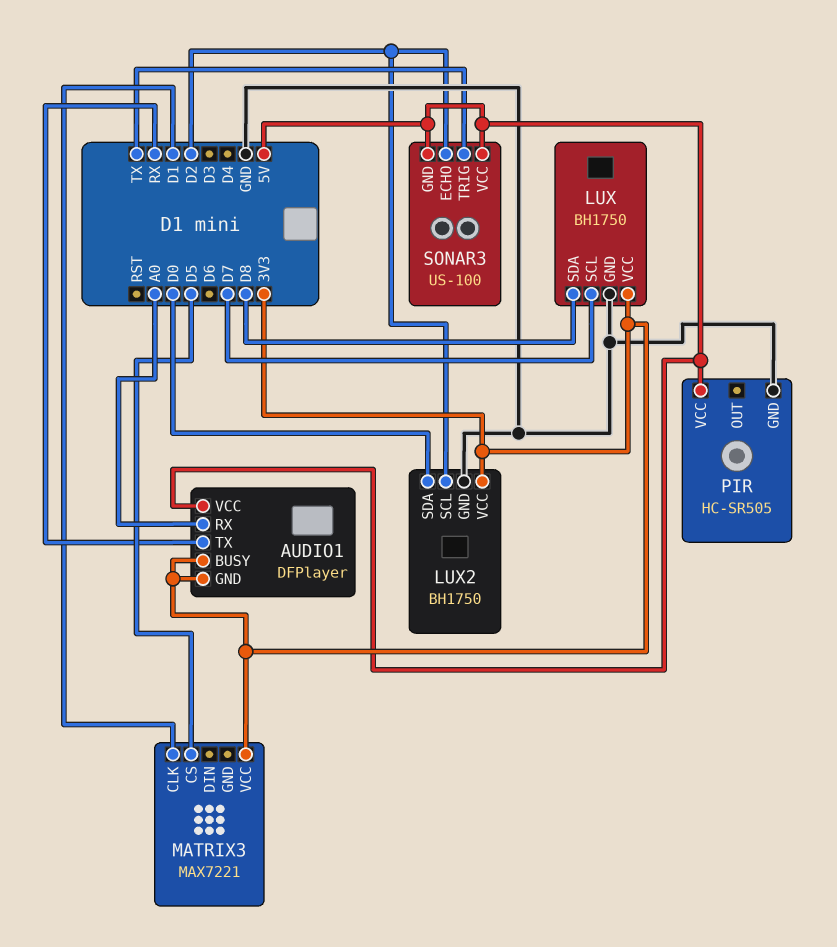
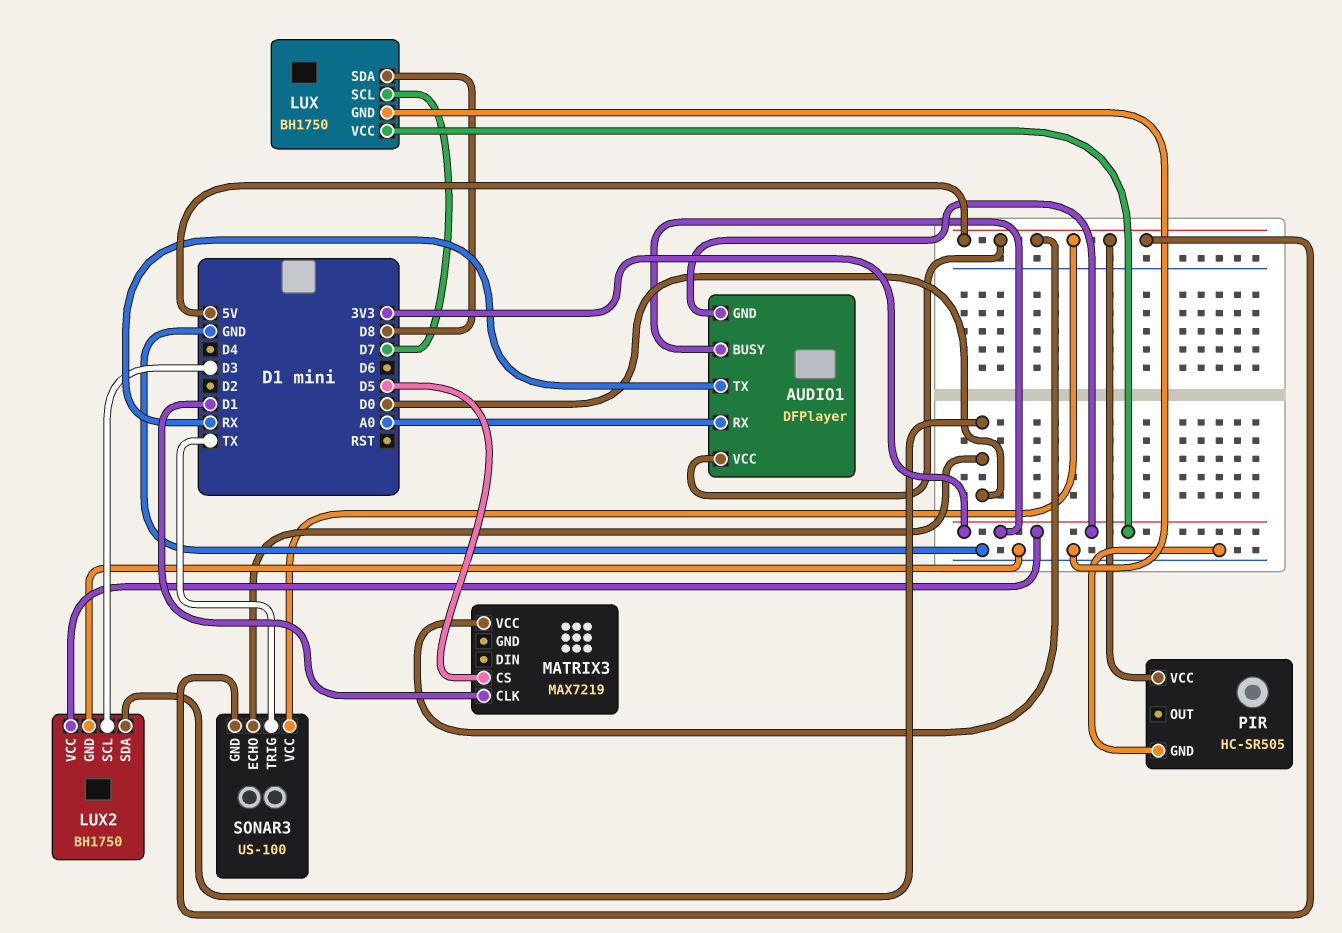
LUX2 pin SCL: D2 -> D3
MATRIX3: MAX7221 -> MAX7219
MATRIX3 pin VCC: 3V3 -> 5V
SONAR3 pin ECHO: D2 -> D0

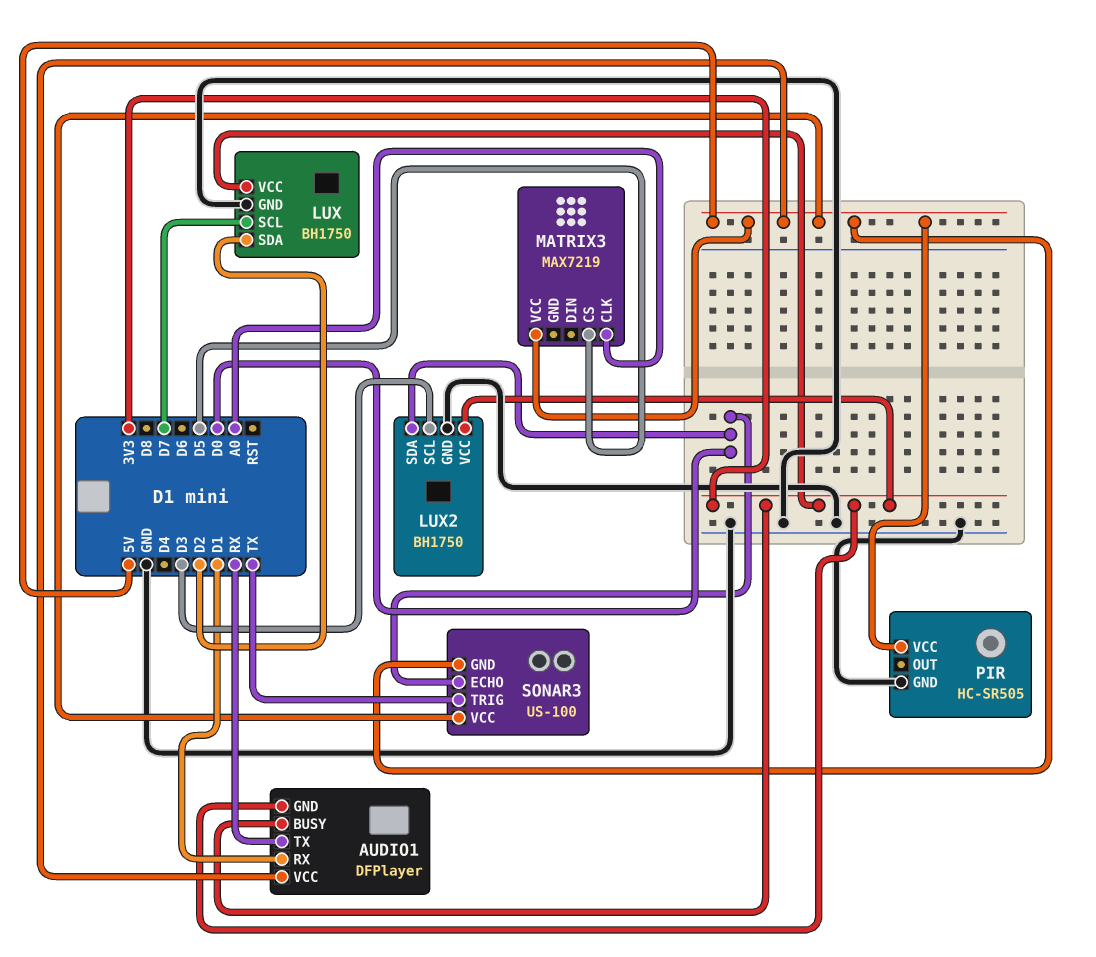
AUDIO1 pin RX: A0 -> D1
LUX pin SDA: D8 -> D2
MATRIX3 pin CLK: D1 -> A0

